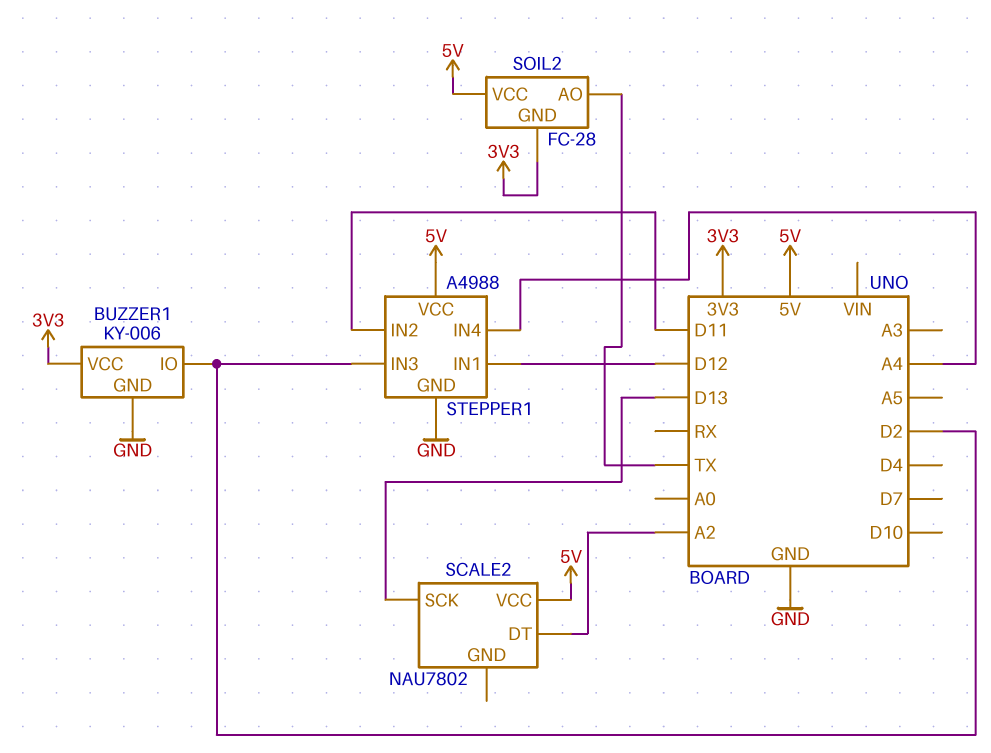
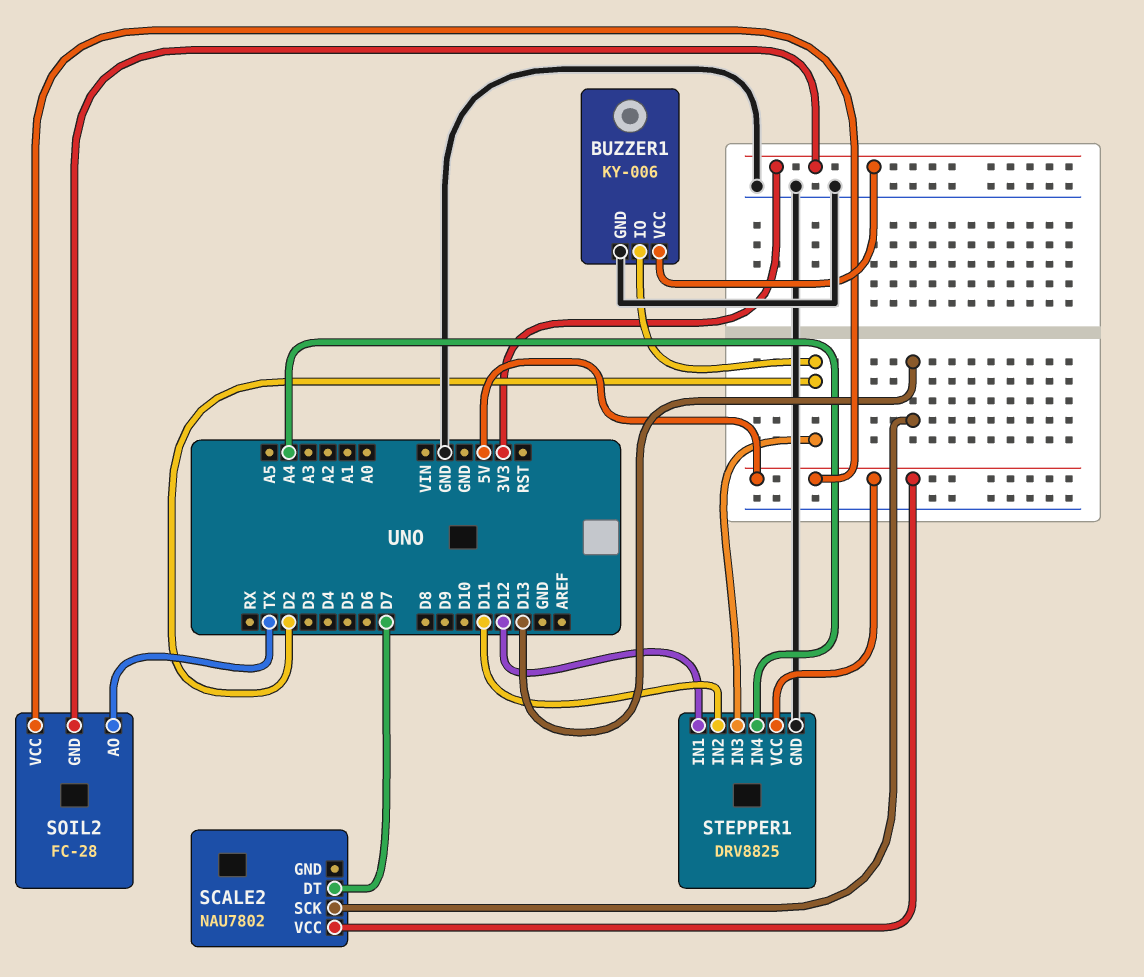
SCALE2 pin DT: A2 -> D7
STEPPER1: A4988 -> DRV8825

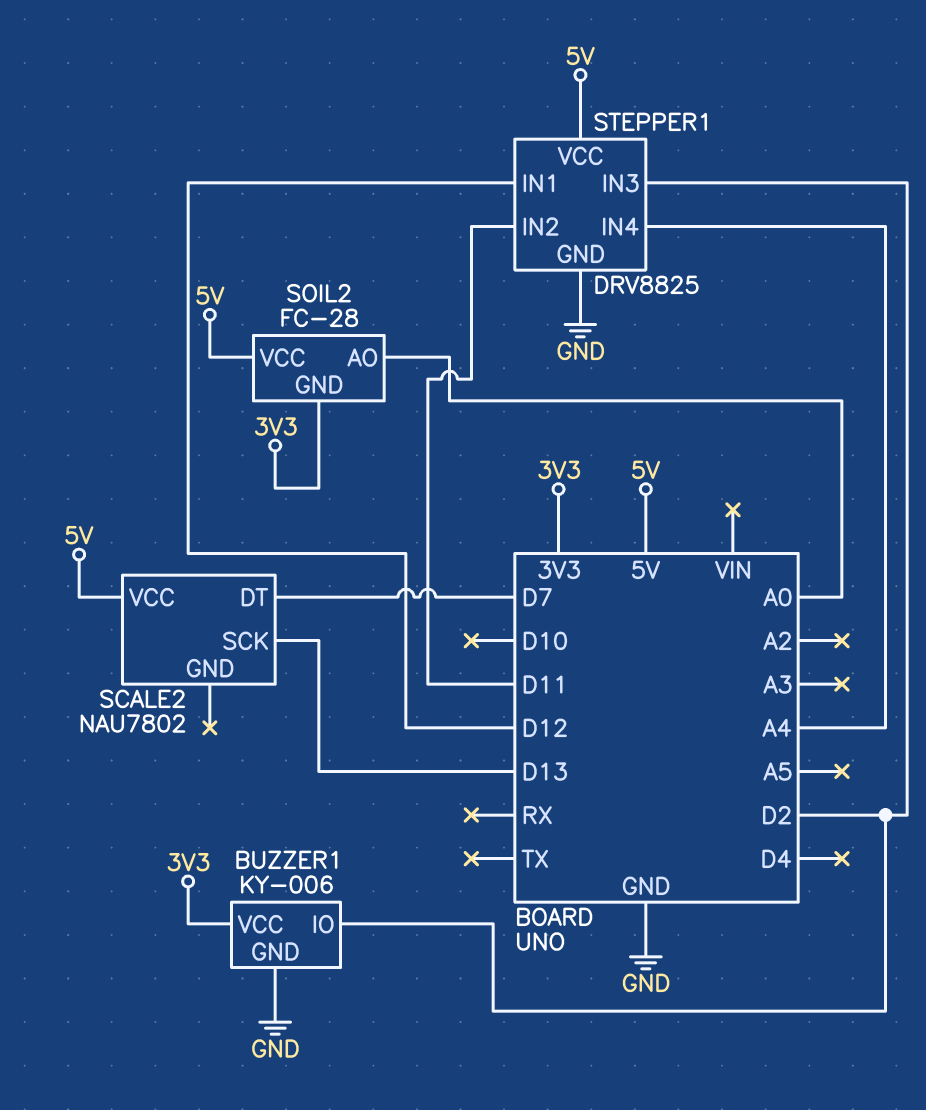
SOIL2 pin AO: TX -> A0

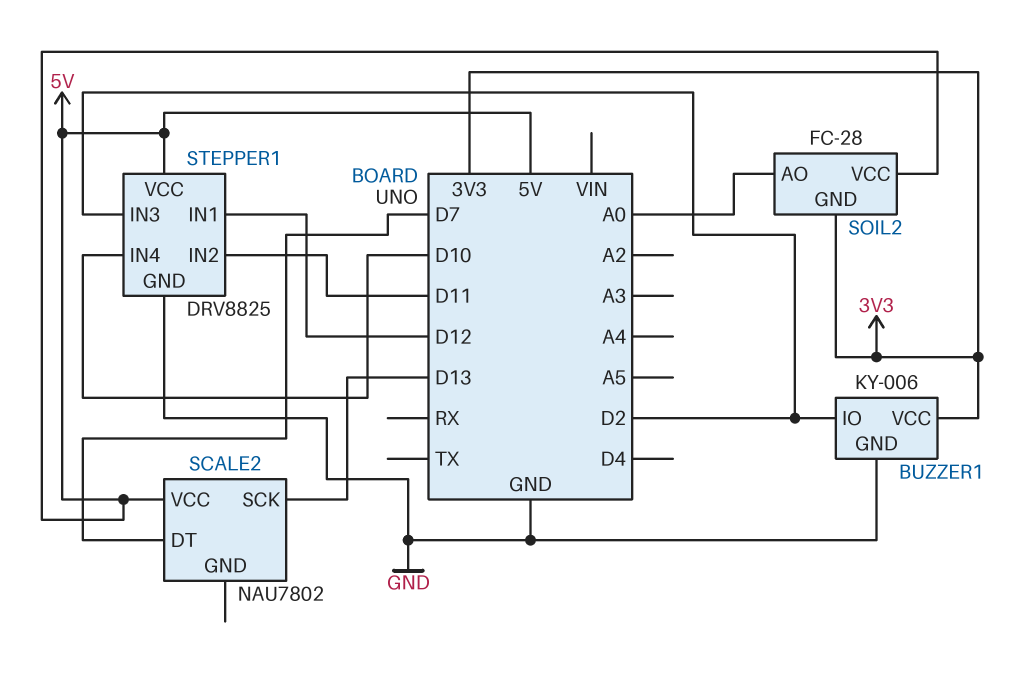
STEPPER1 pin IN4: A4 -> D10

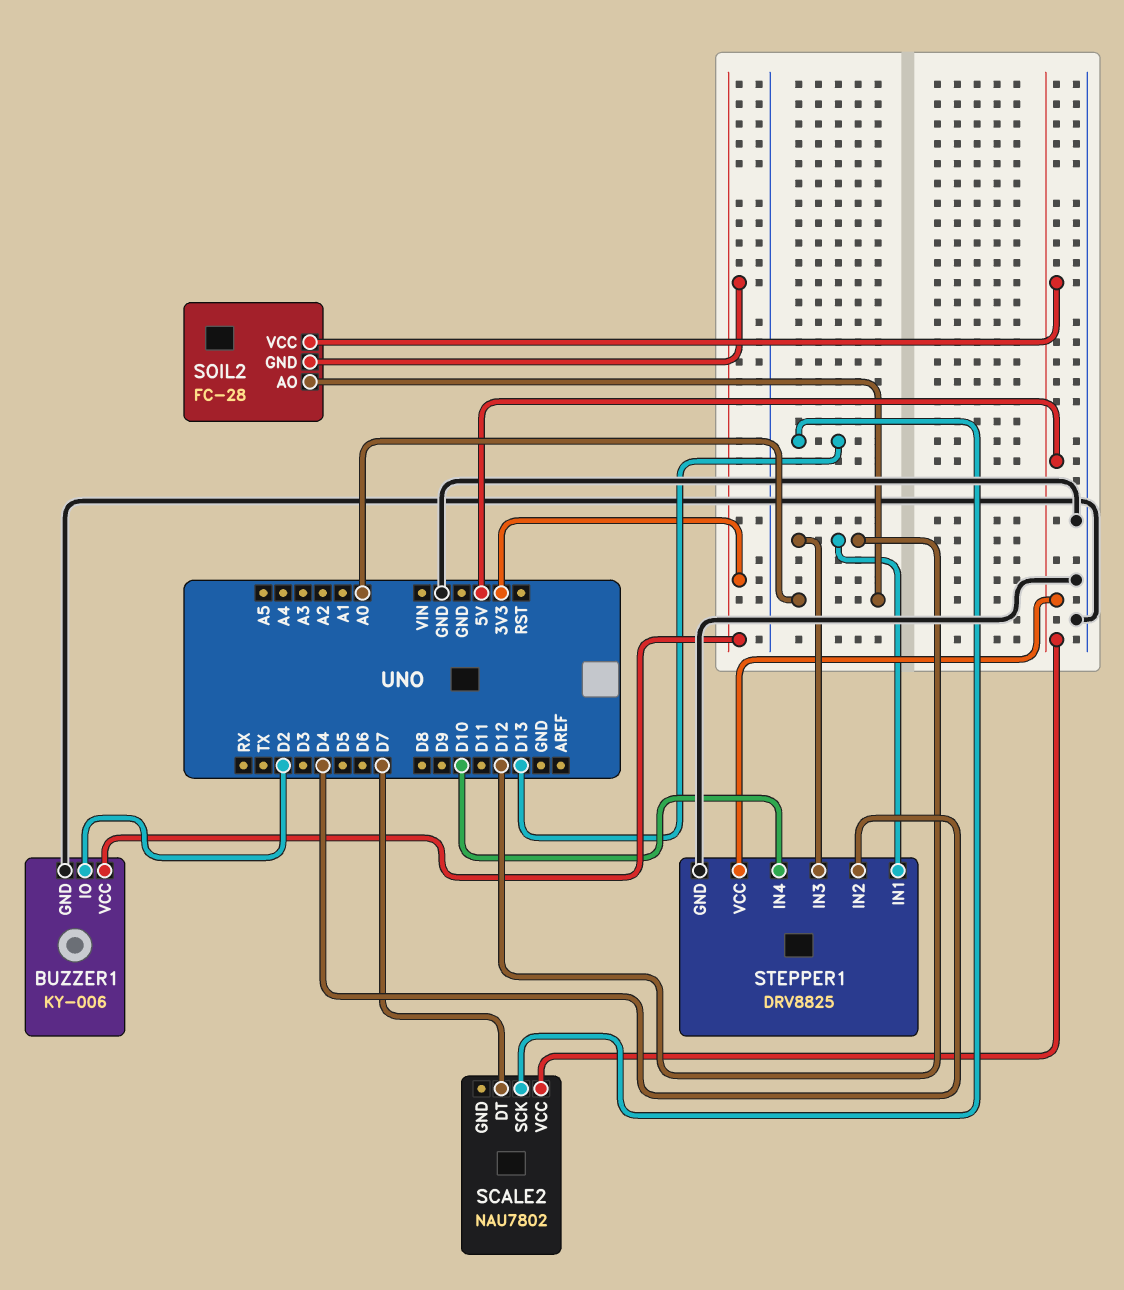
STEPPER1 pin IN2: D11 -> D4
STEPPER1 pin IN3: D2 -> D12

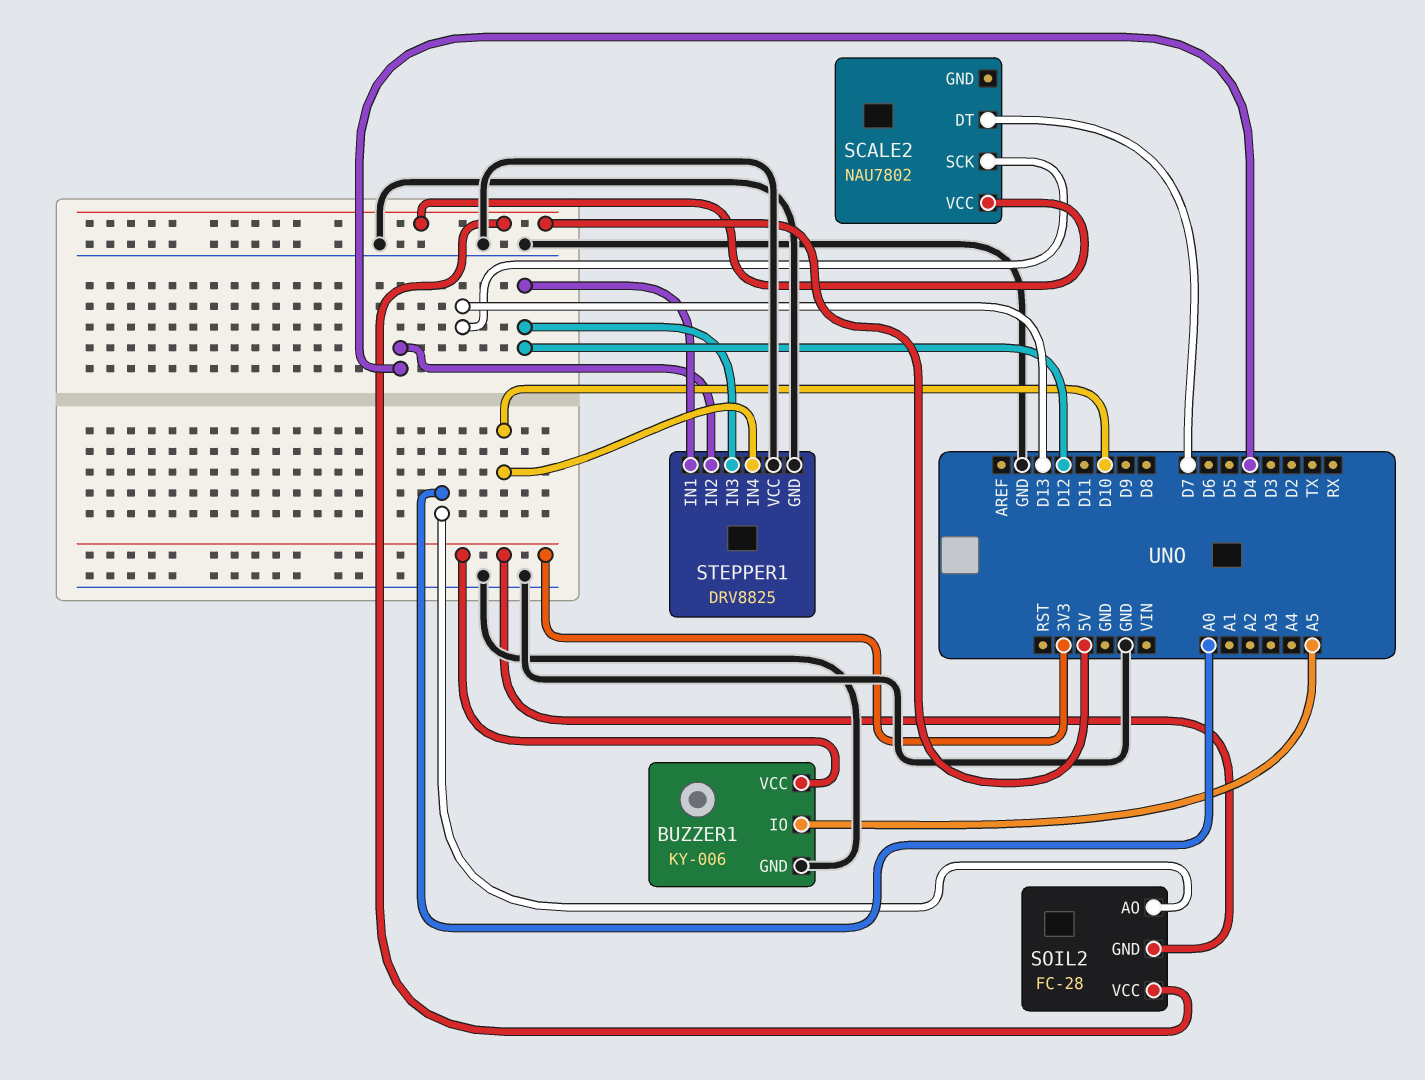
BUZZER1 pin IO: D2 -> A5
STEPPER1 pin VCC: 5V -> GND

